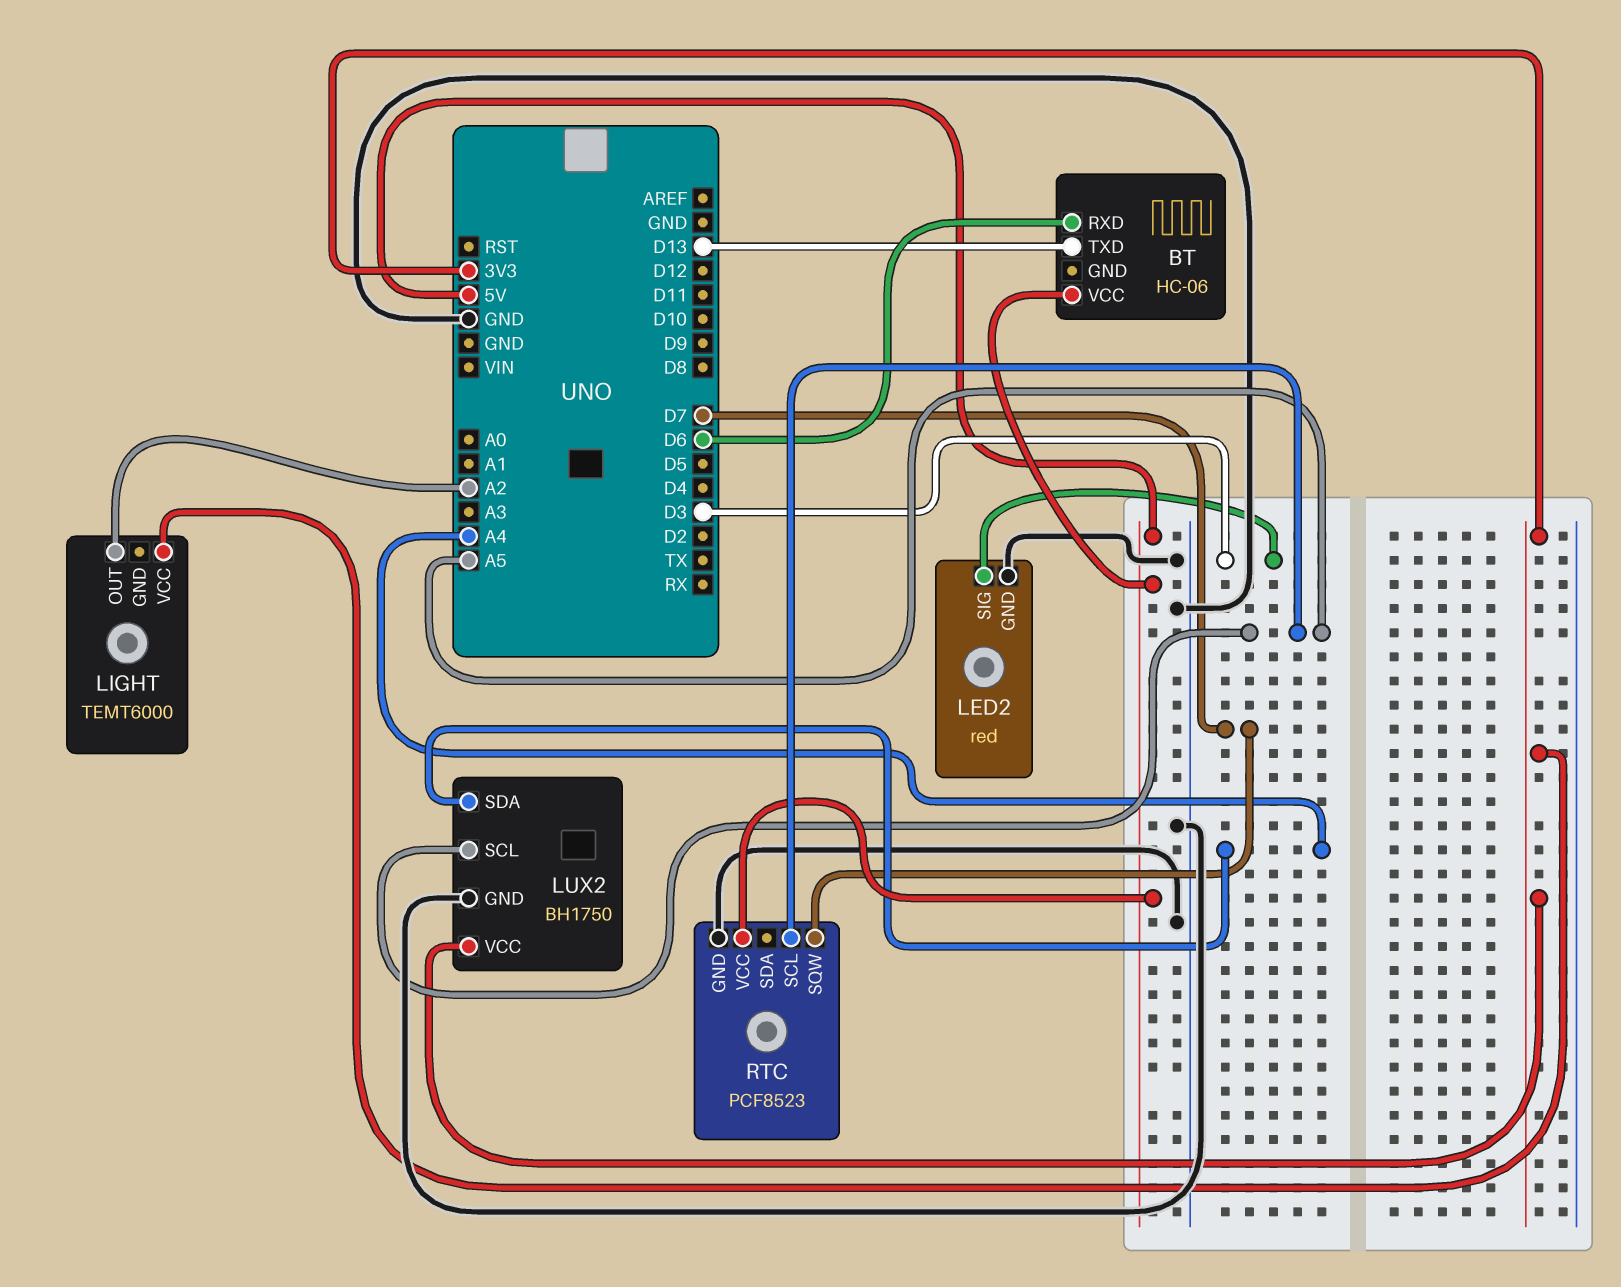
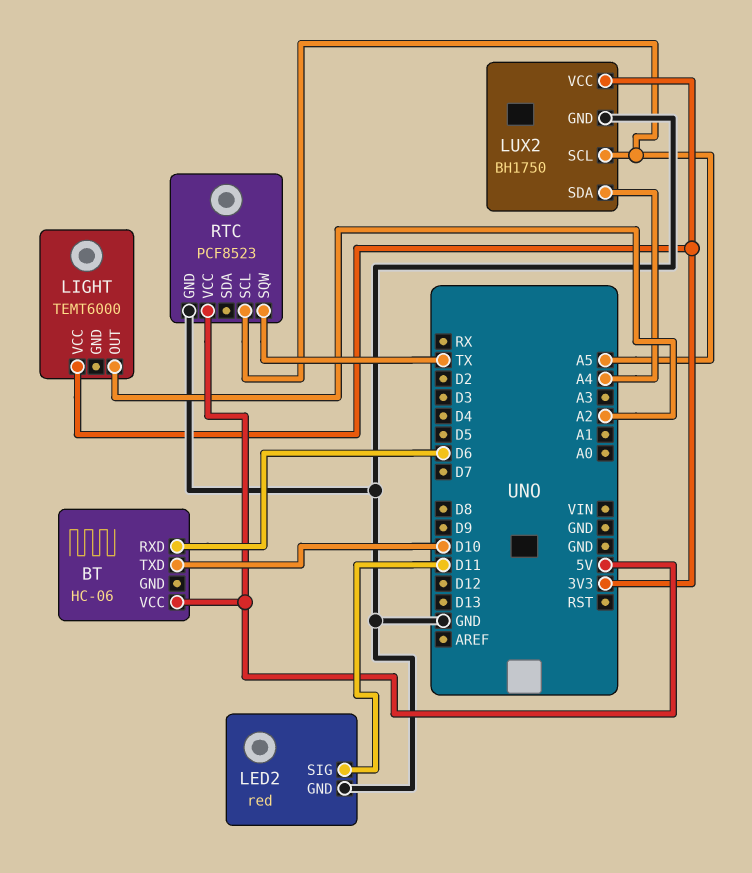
BT pin TXD: D13 -> D10
LED2 pin SIG: D3 -> D11
RTC pin SQW: D7 -> TX

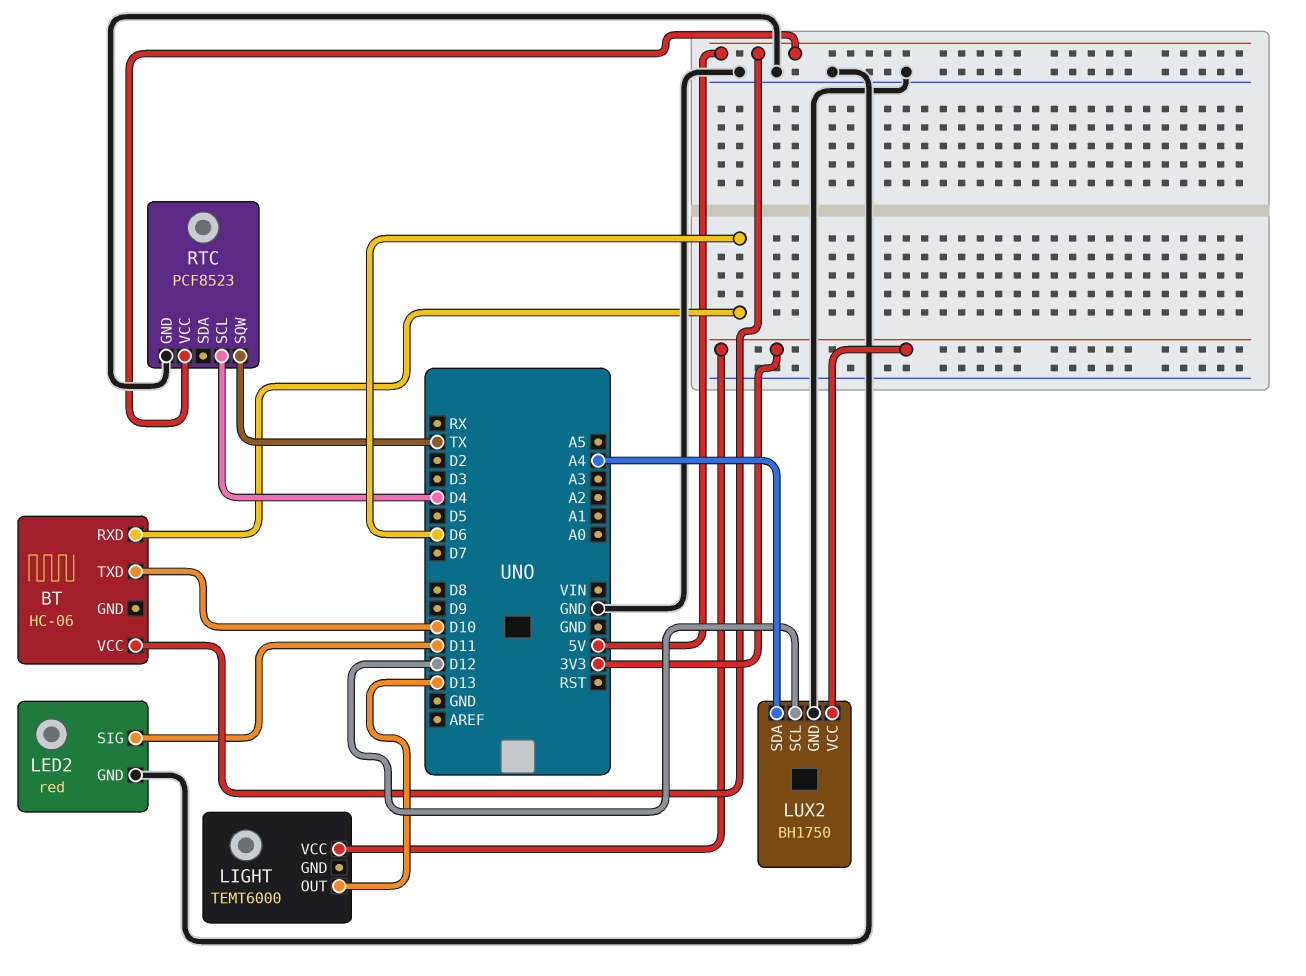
LIGHT pin OUT: A2 -> D13
LUX2 pin SCL: A5 -> D12
RTC pin SCL: A5 -> D4

